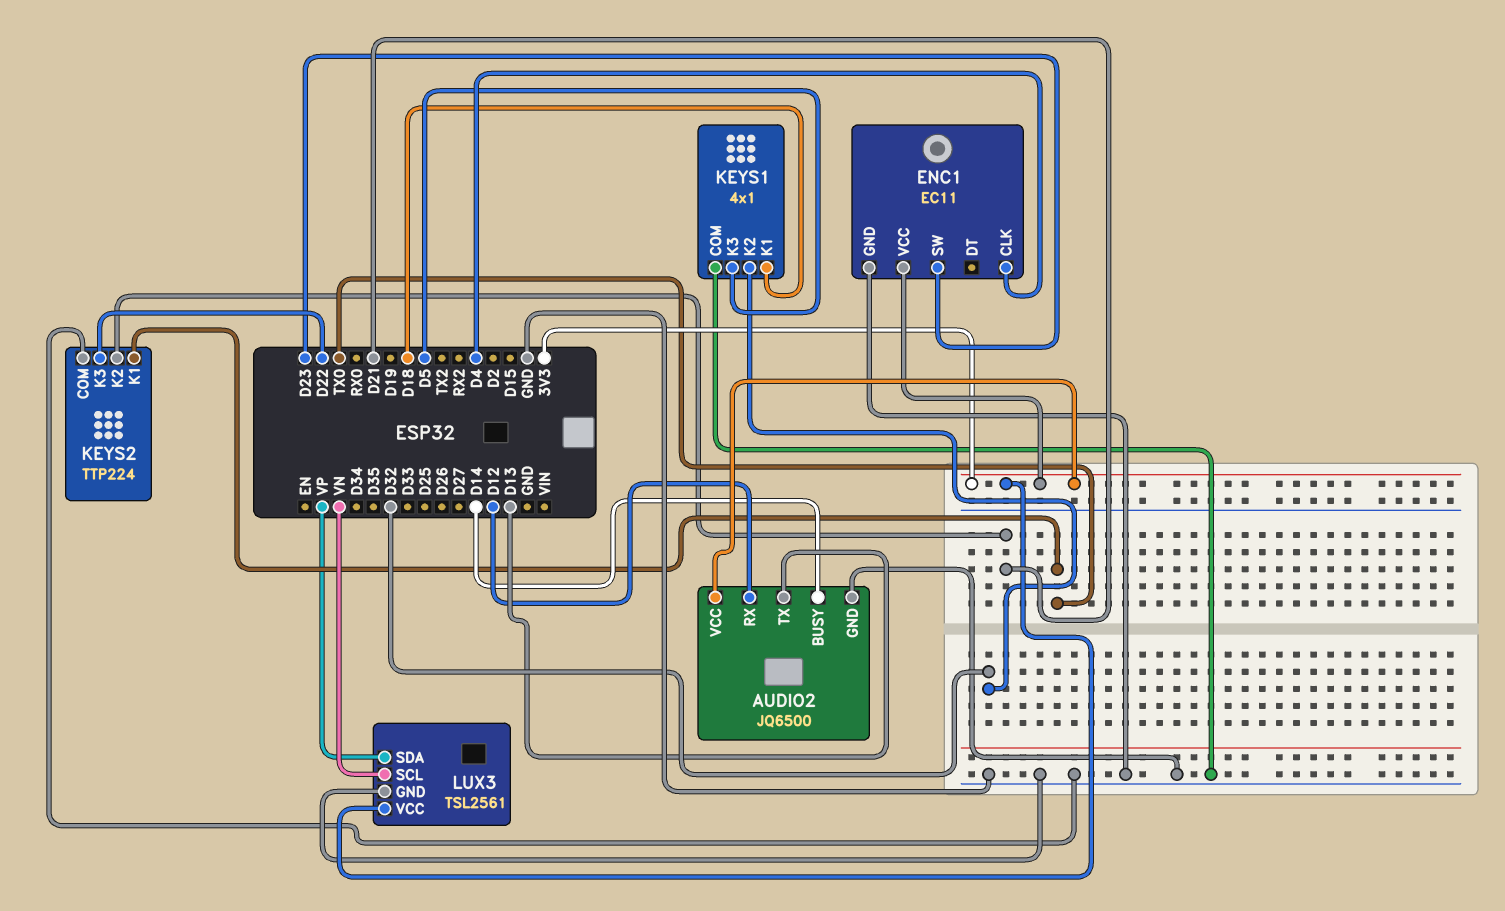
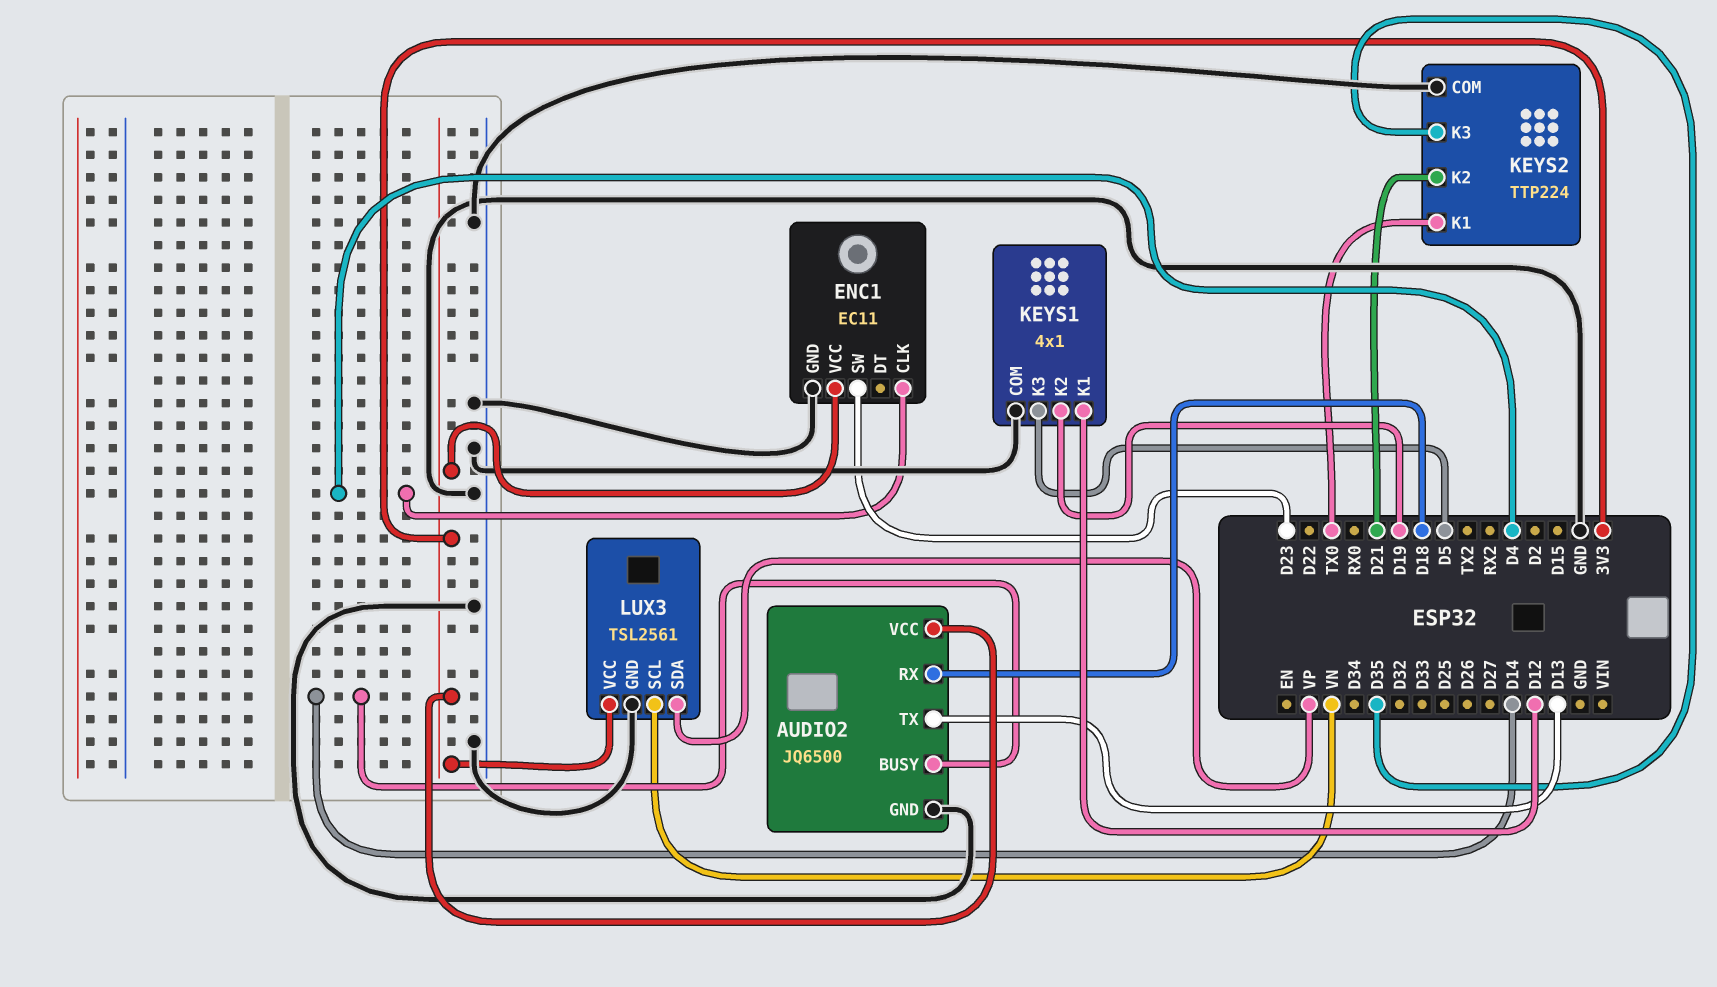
AUDIO2 pin RX: D12 -> D18
KEYS1 pin K1: D18 -> D12
KEYS1 pin K2: D32 -> D19
KEYS2 pin K3: D22 -> D35

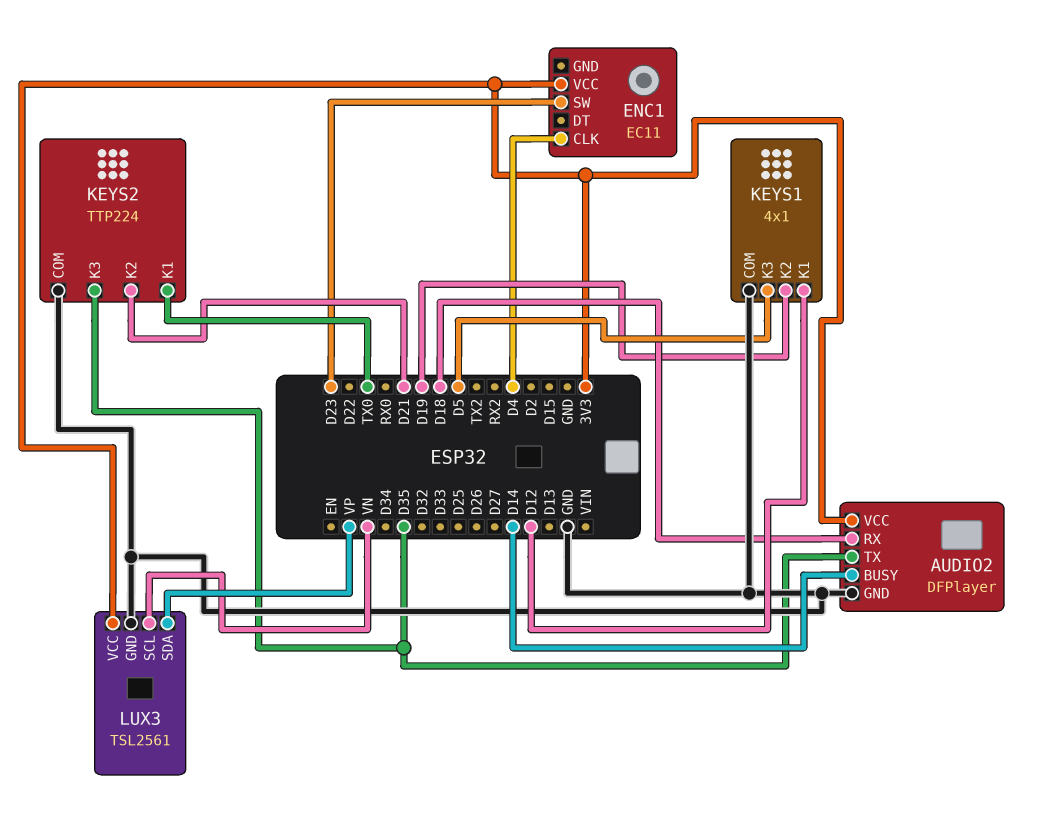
AUDIO2: JQ6500 -> DFPlayer
AUDIO2 pin TX: D13 -> D35
ENC1 pin GND: GND -> none

